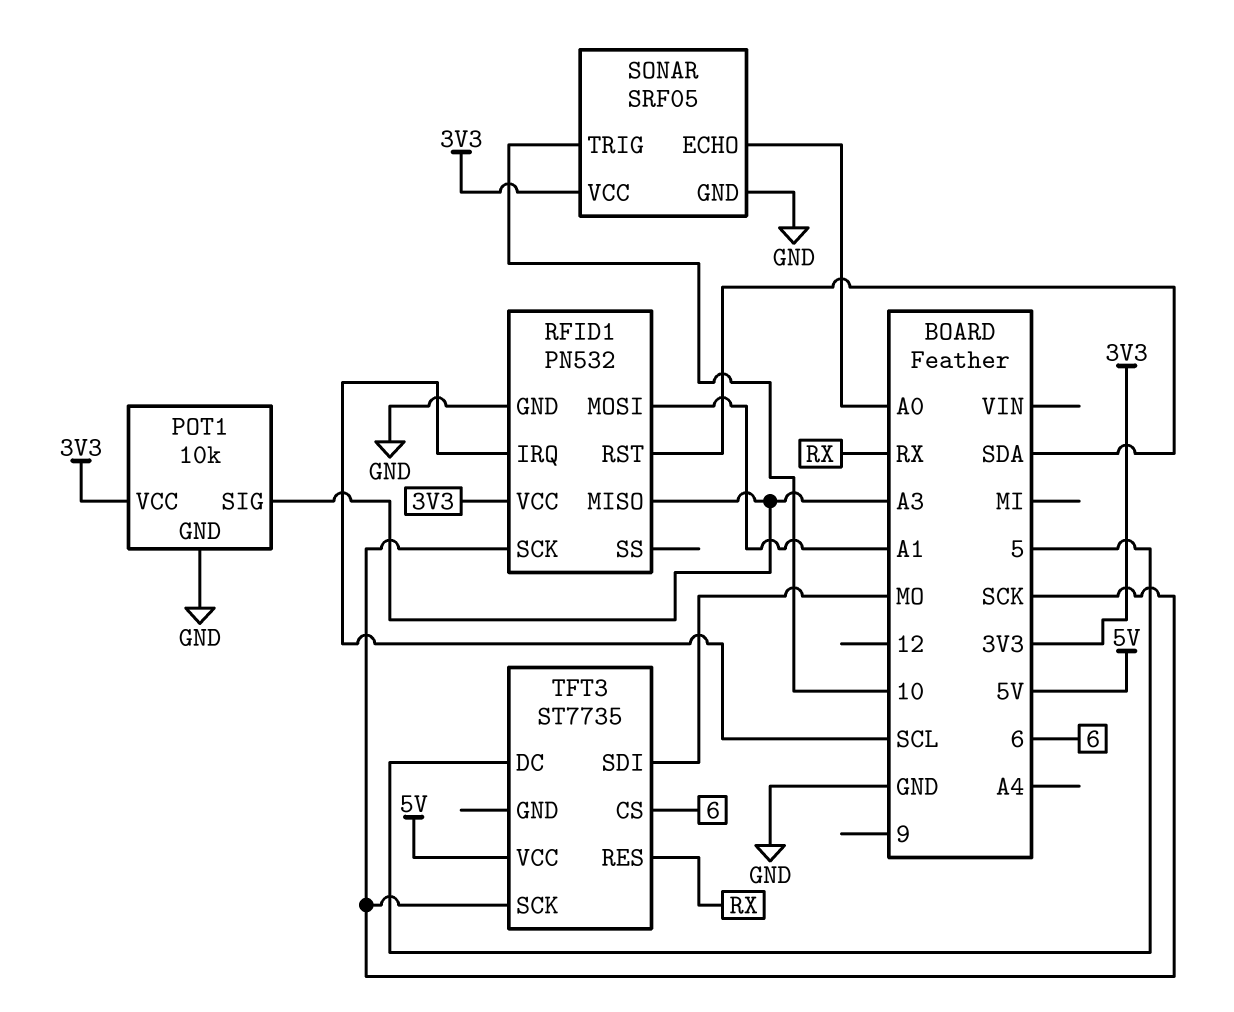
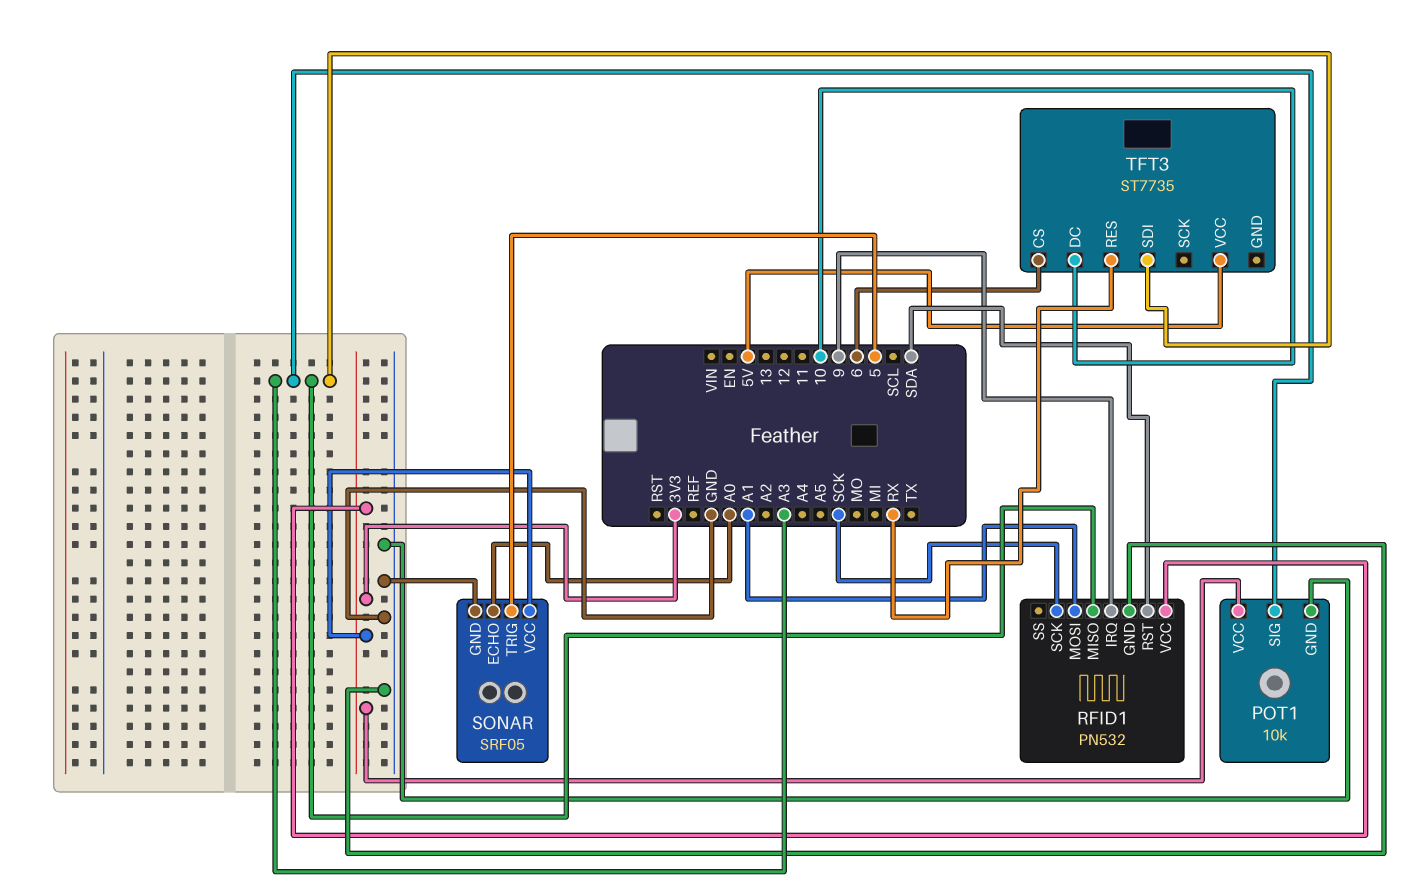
RFID1 pin IRQ: SCL -> 9
SONAR pin TRIG: 10 -> 5
TFT3 pin DC: 5 -> 10
TFT3 pin SCK: SCK -> none
TFT3 pin SDI: MO -> A3

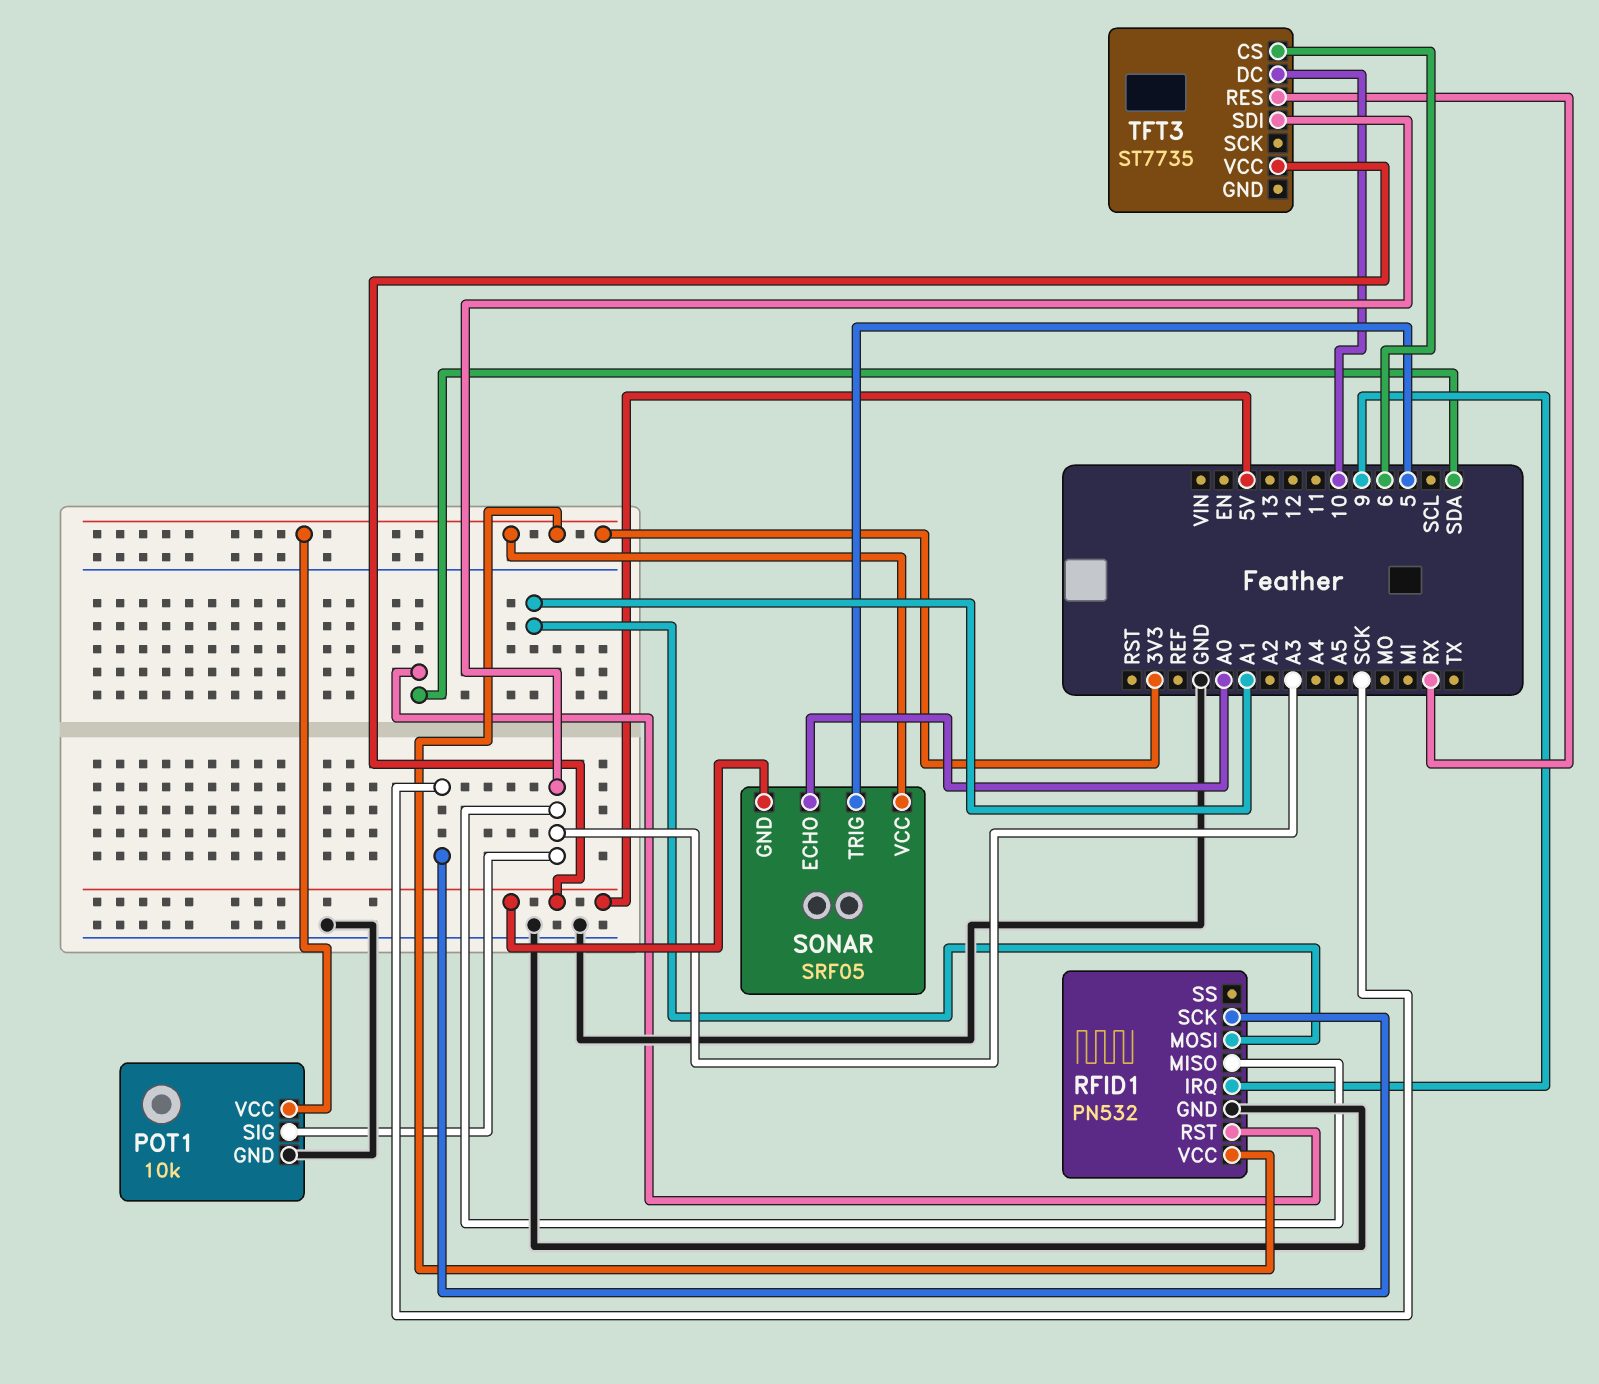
SONAR pin GND: GND -> 5V

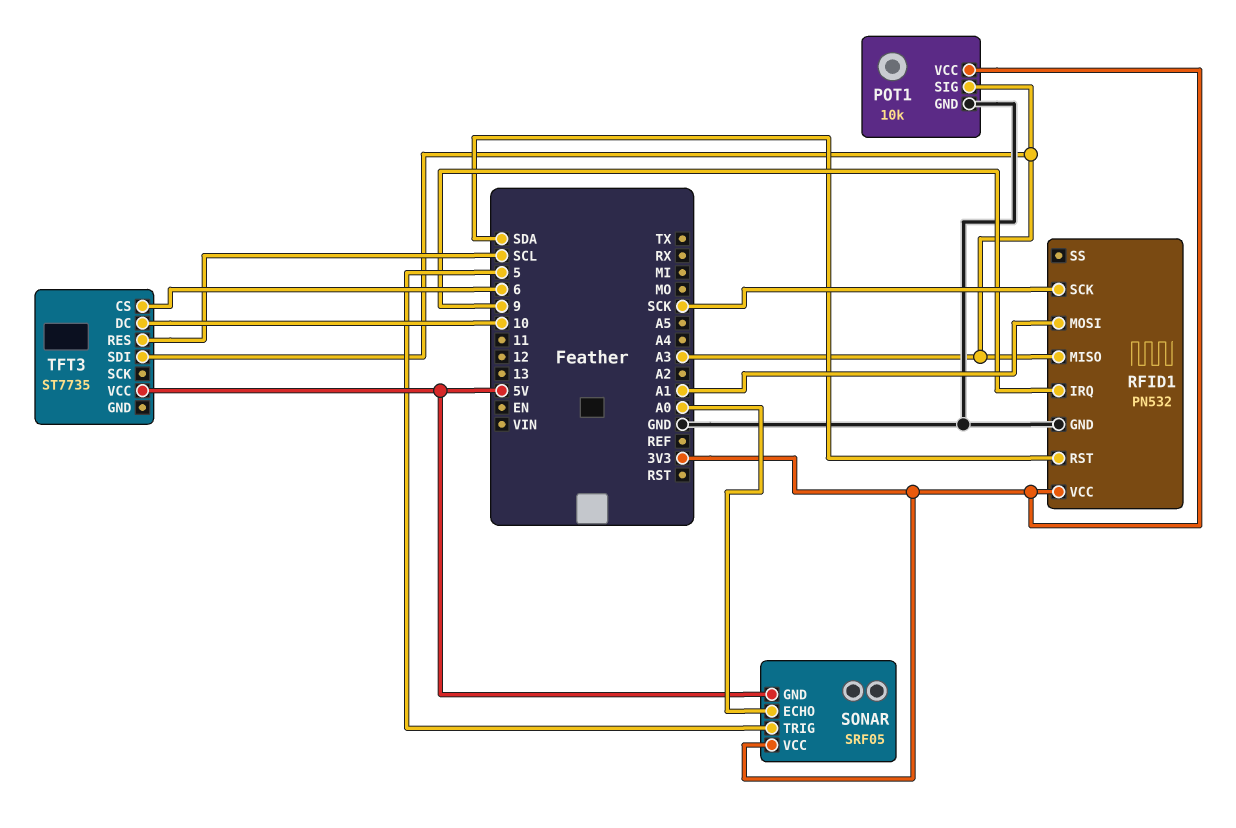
TFT3 pin RES: RX -> SCL

